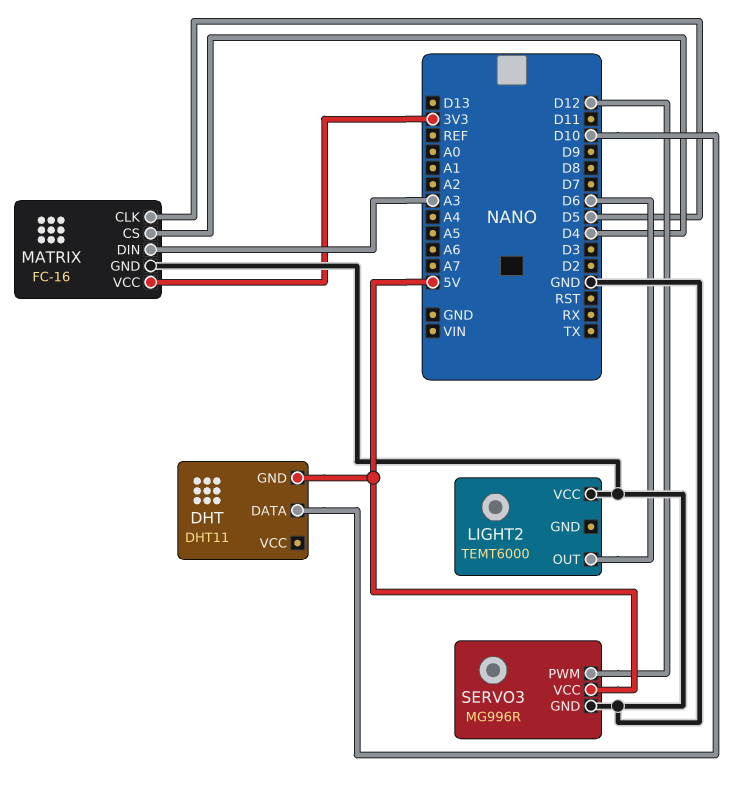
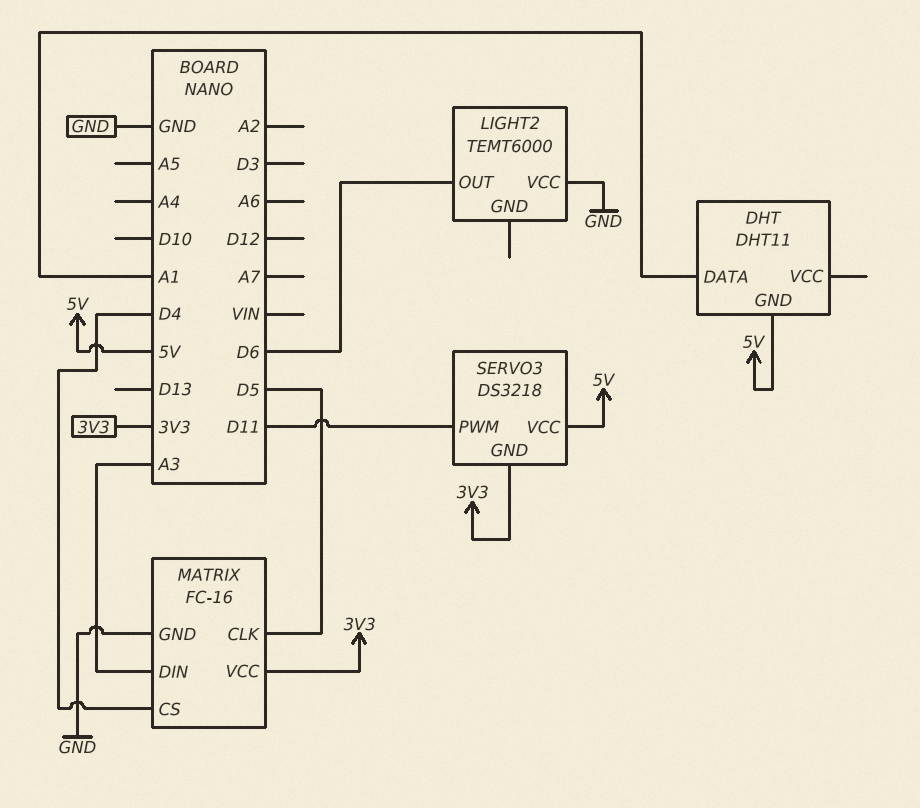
DHT pin DATA: D10 -> A1
SERVO3: MG996R -> DS3218
SERVO3 pin GND: GND -> 3V3
SERVO3 pin PWM: D12 -> D11

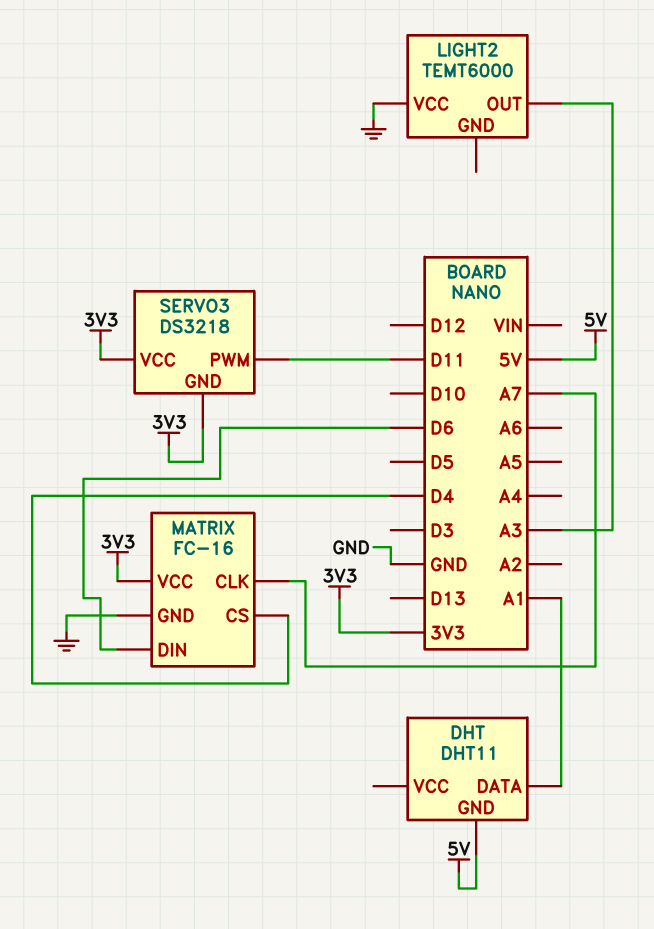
LIGHT2 pin OUT: D6 -> A3
MATRIX pin CLK: D5 -> A7
MATRIX pin DIN: A3 -> D6
SERVO3 pin VCC: 5V -> 3V3

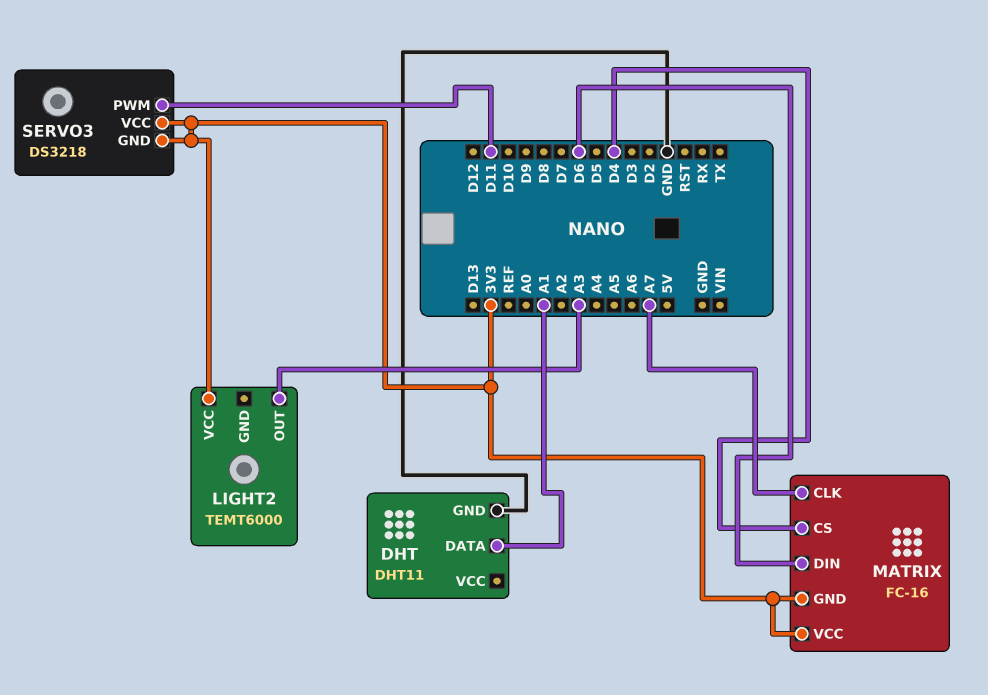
DHT pin GND: 5V -> GND
LIGHT2 pin VCC: GND -> 3V3
MATRIX pin GND: GND -> 3V3

